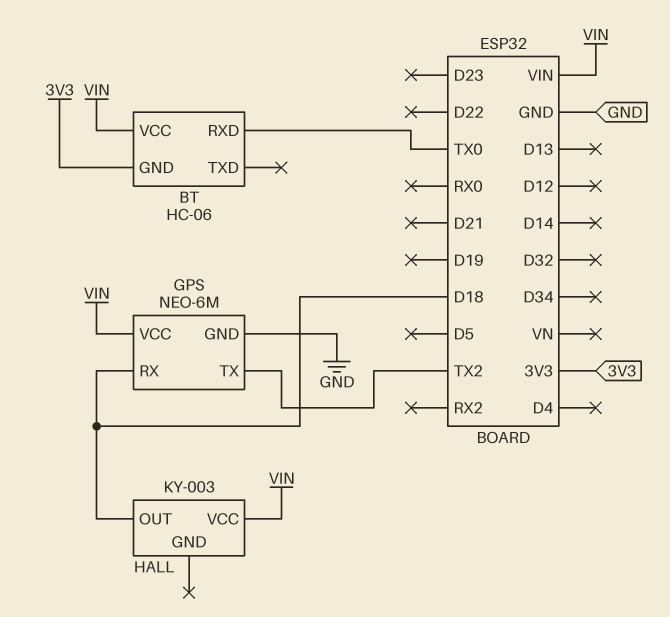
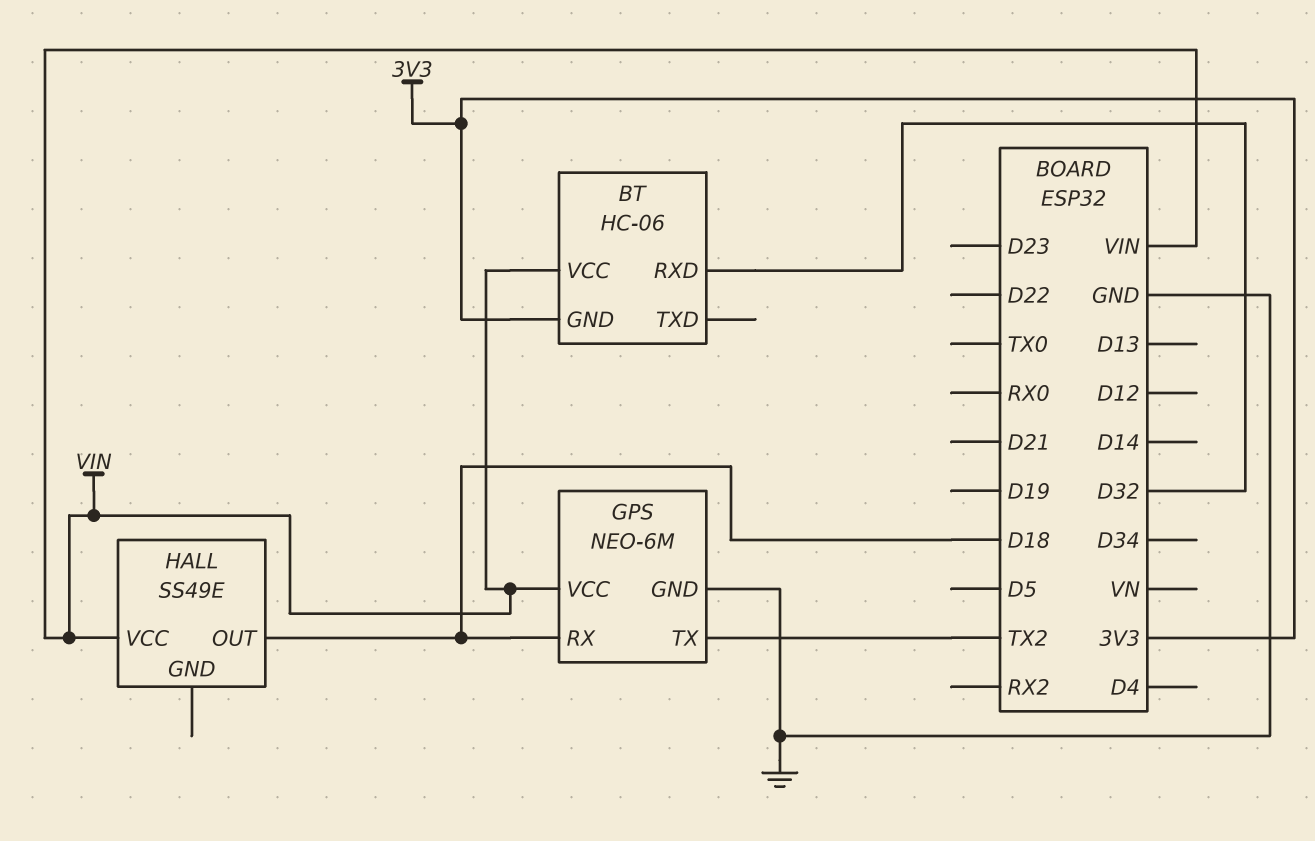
BT pin RXD: TX0 -> D32
HALL: KY-003 -> SS49E

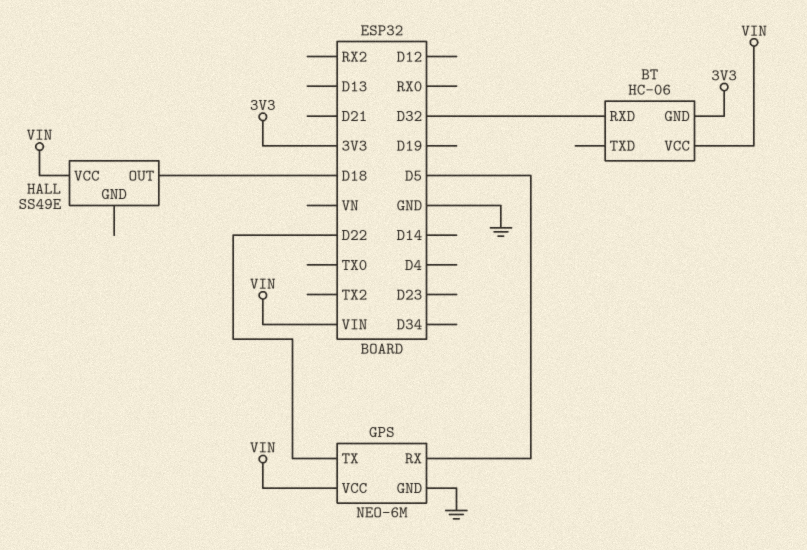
GPS pin RX: D18 -> D5
GPS pin TX: TX2 -> D22

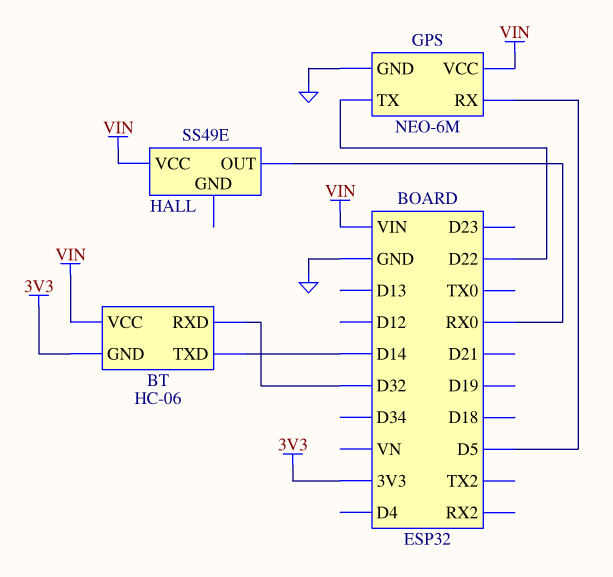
BT pin TXD: none -> D14
HALL pin OUT: D18 -> RX0

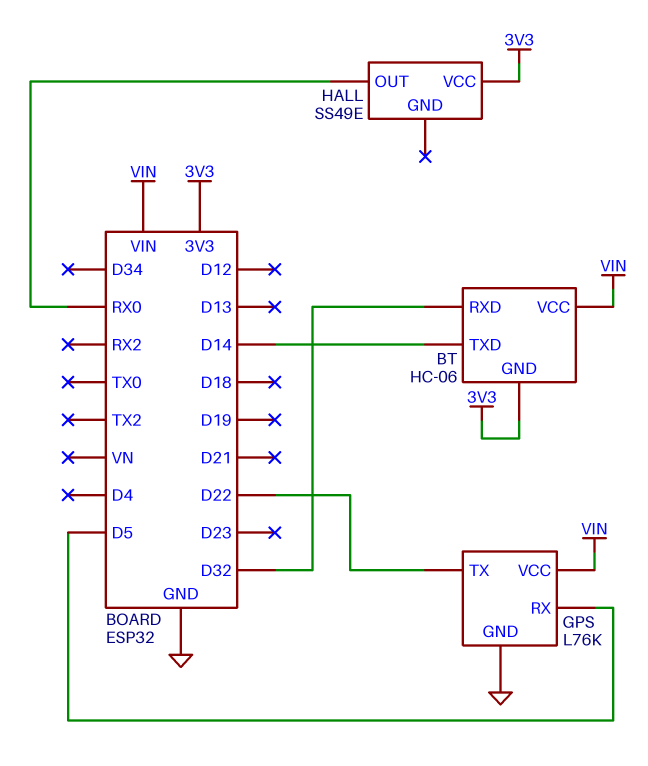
GPS: NEO-6M -> L76K
HALL pin VCC: VIN -> 3V3

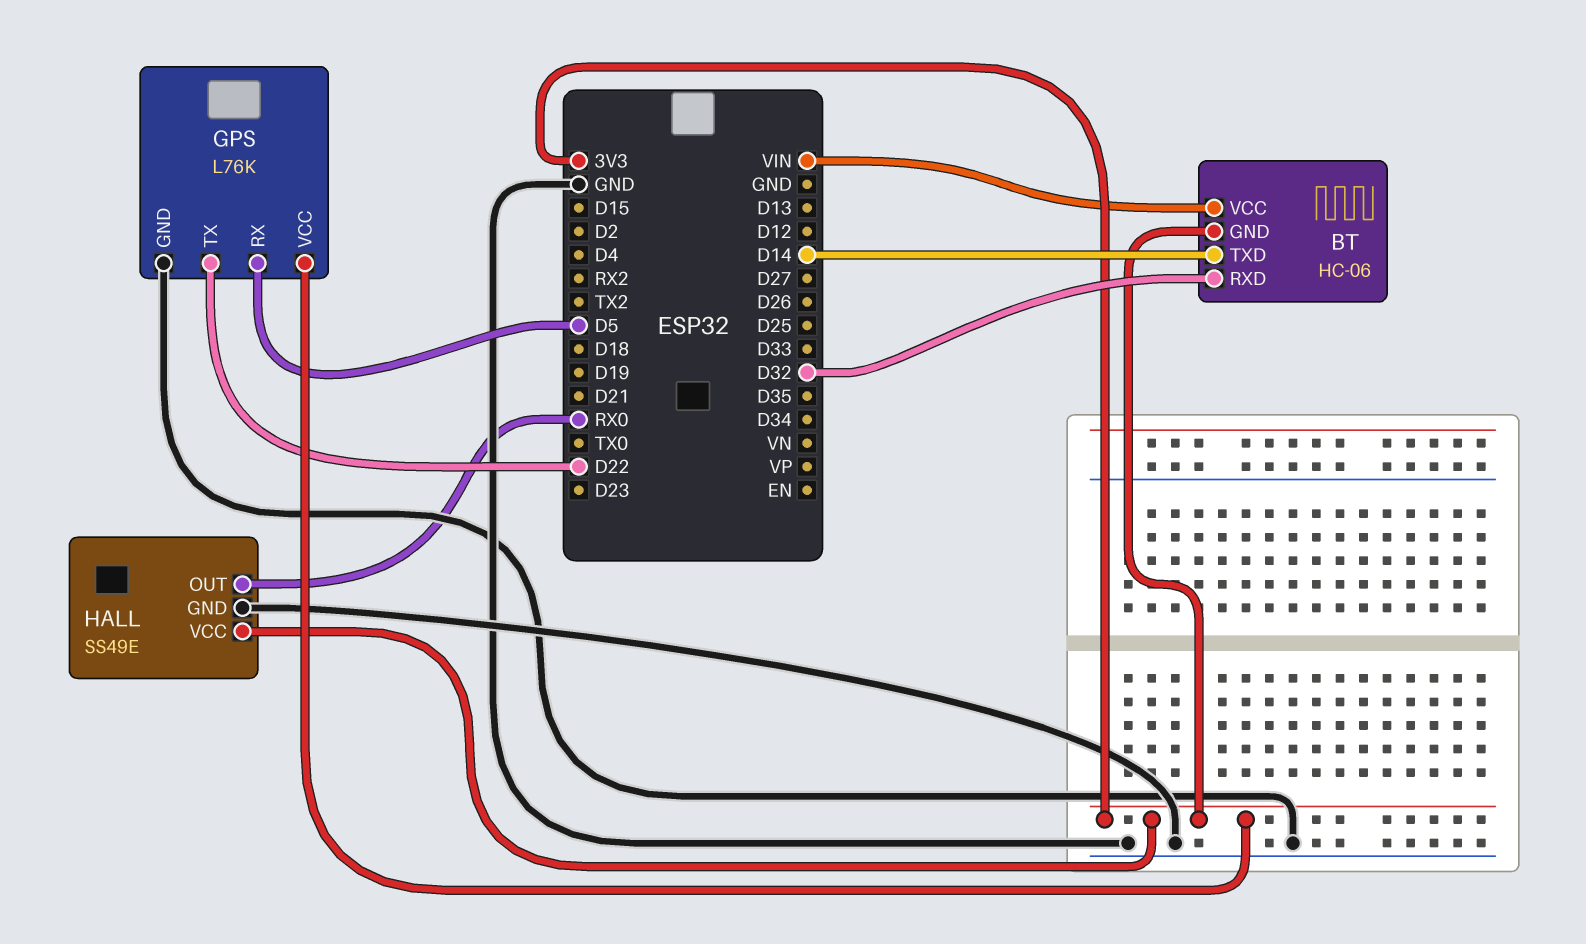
GPS pin VCC: VIN -> 3V3
HALL pin GND: none -> GND

